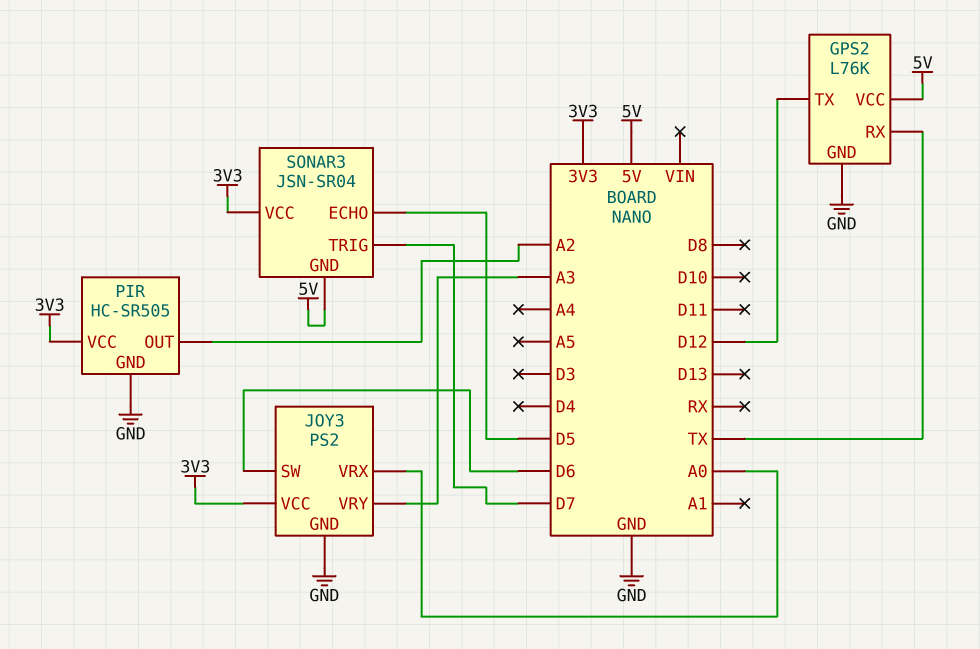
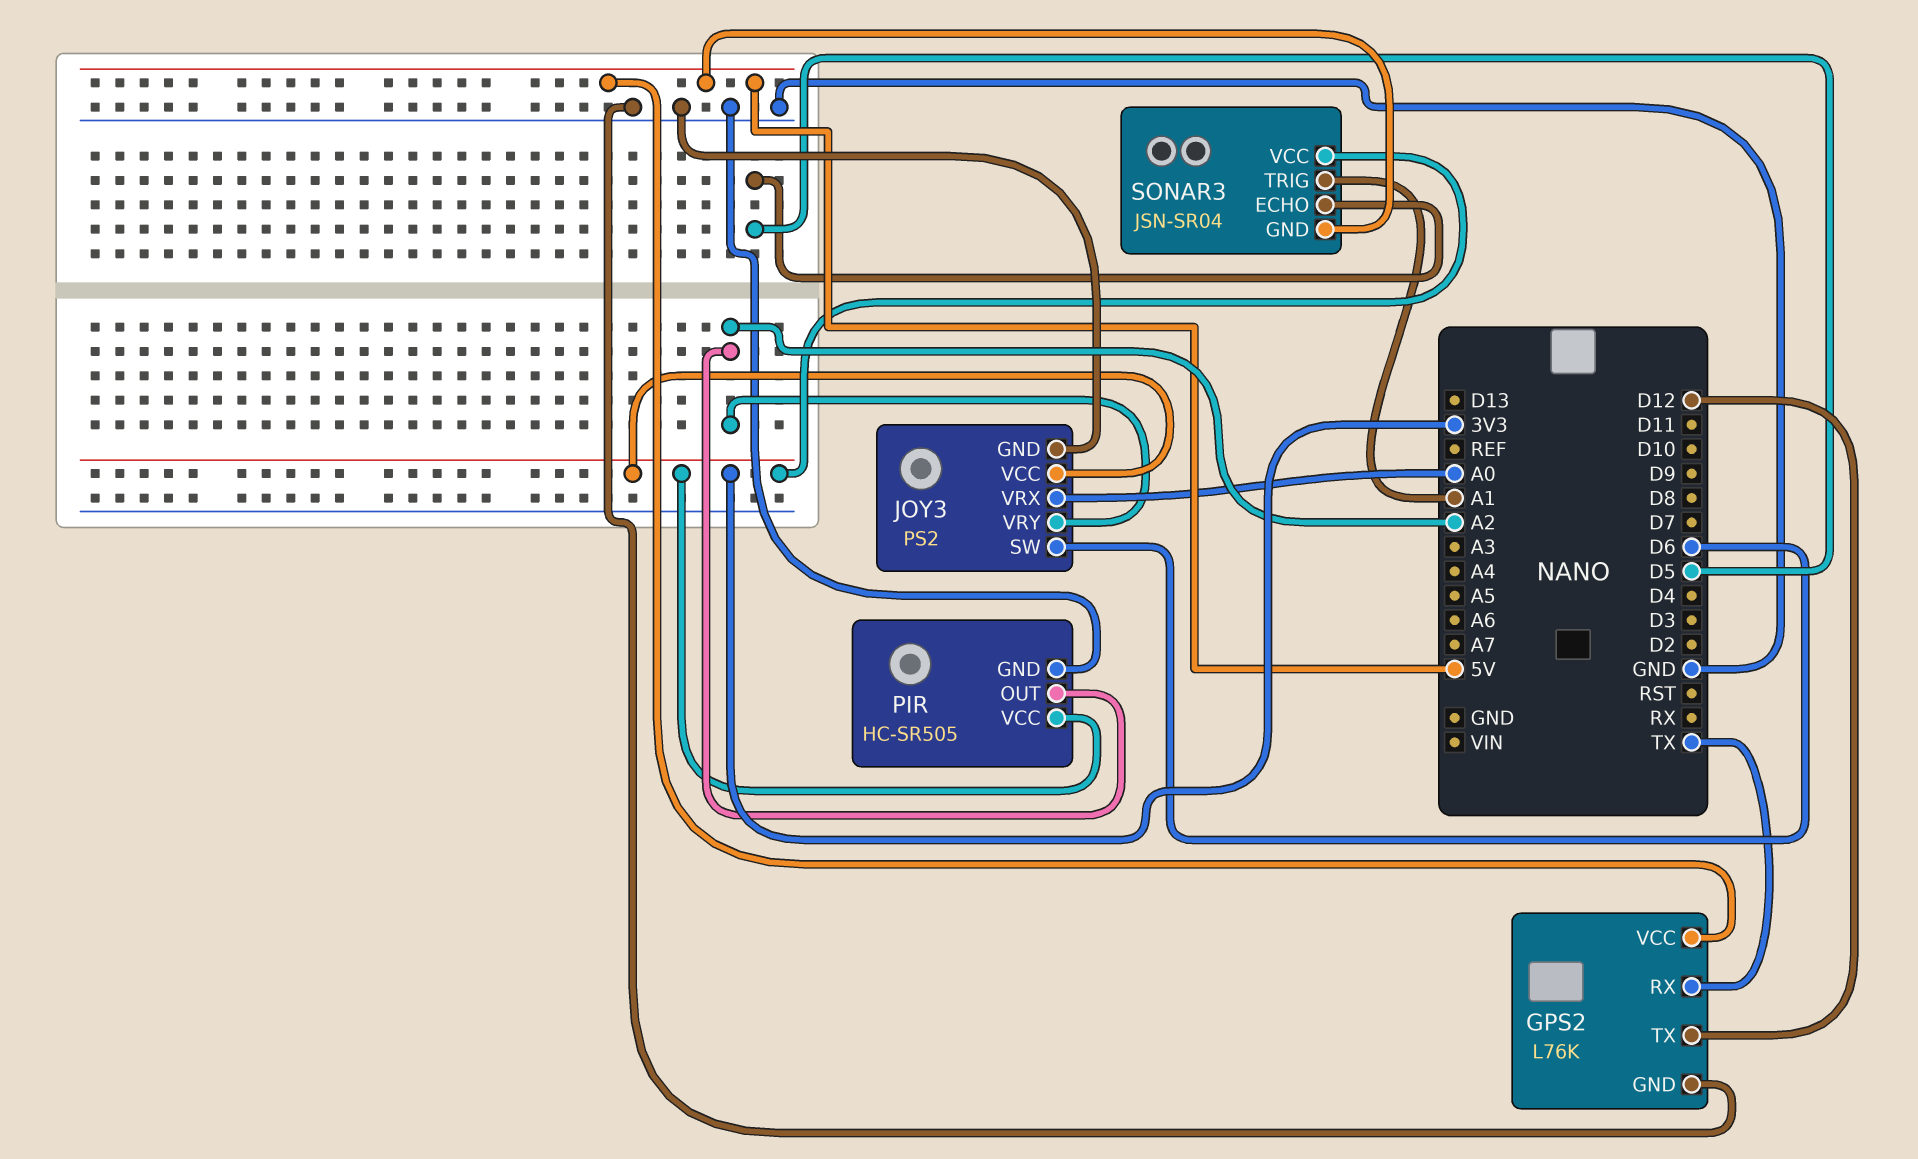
JOY3 pin VRY: A3 -> A2
SONAR3 pin TRIG: D7 -> A1

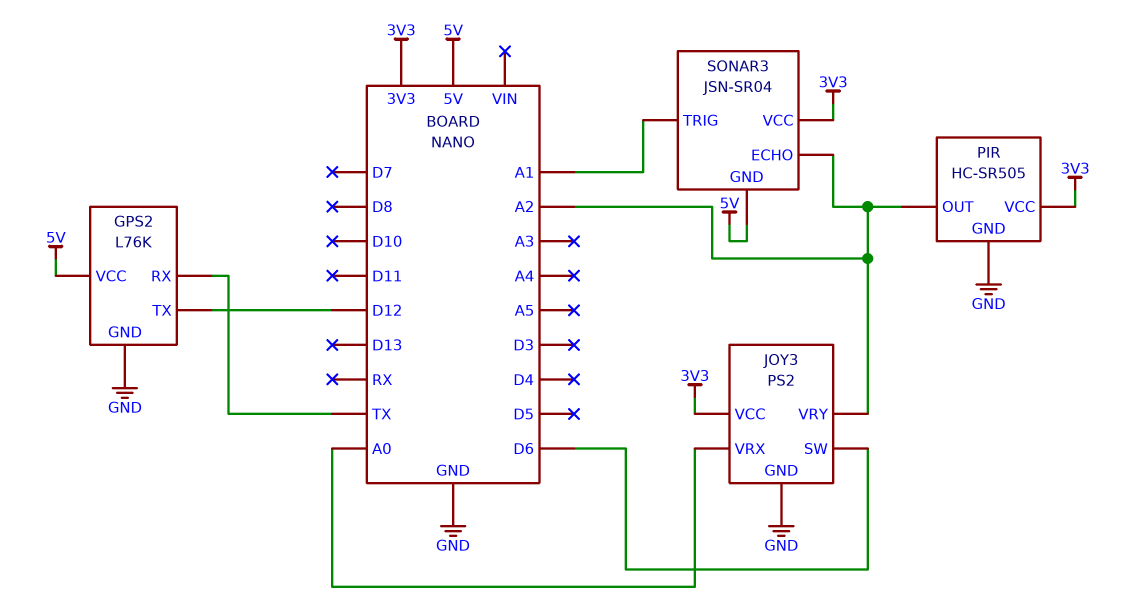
SONAR3 pin ECHO: D5 -> A2

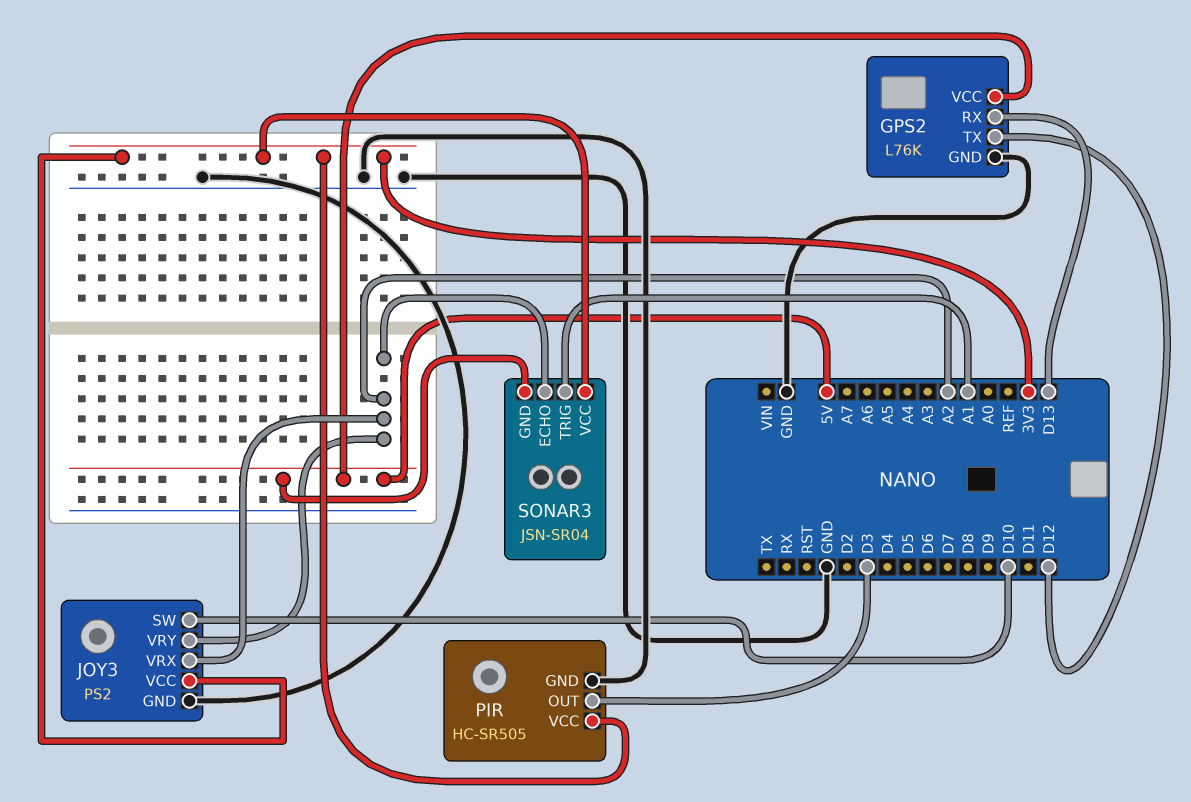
GPS2 pin RX: TX -> D13
JOY3 pin SW: D6 -> D10
JOY3 pin VRX: A0 -> A2
PIR pin OUT: A2 -> D3

